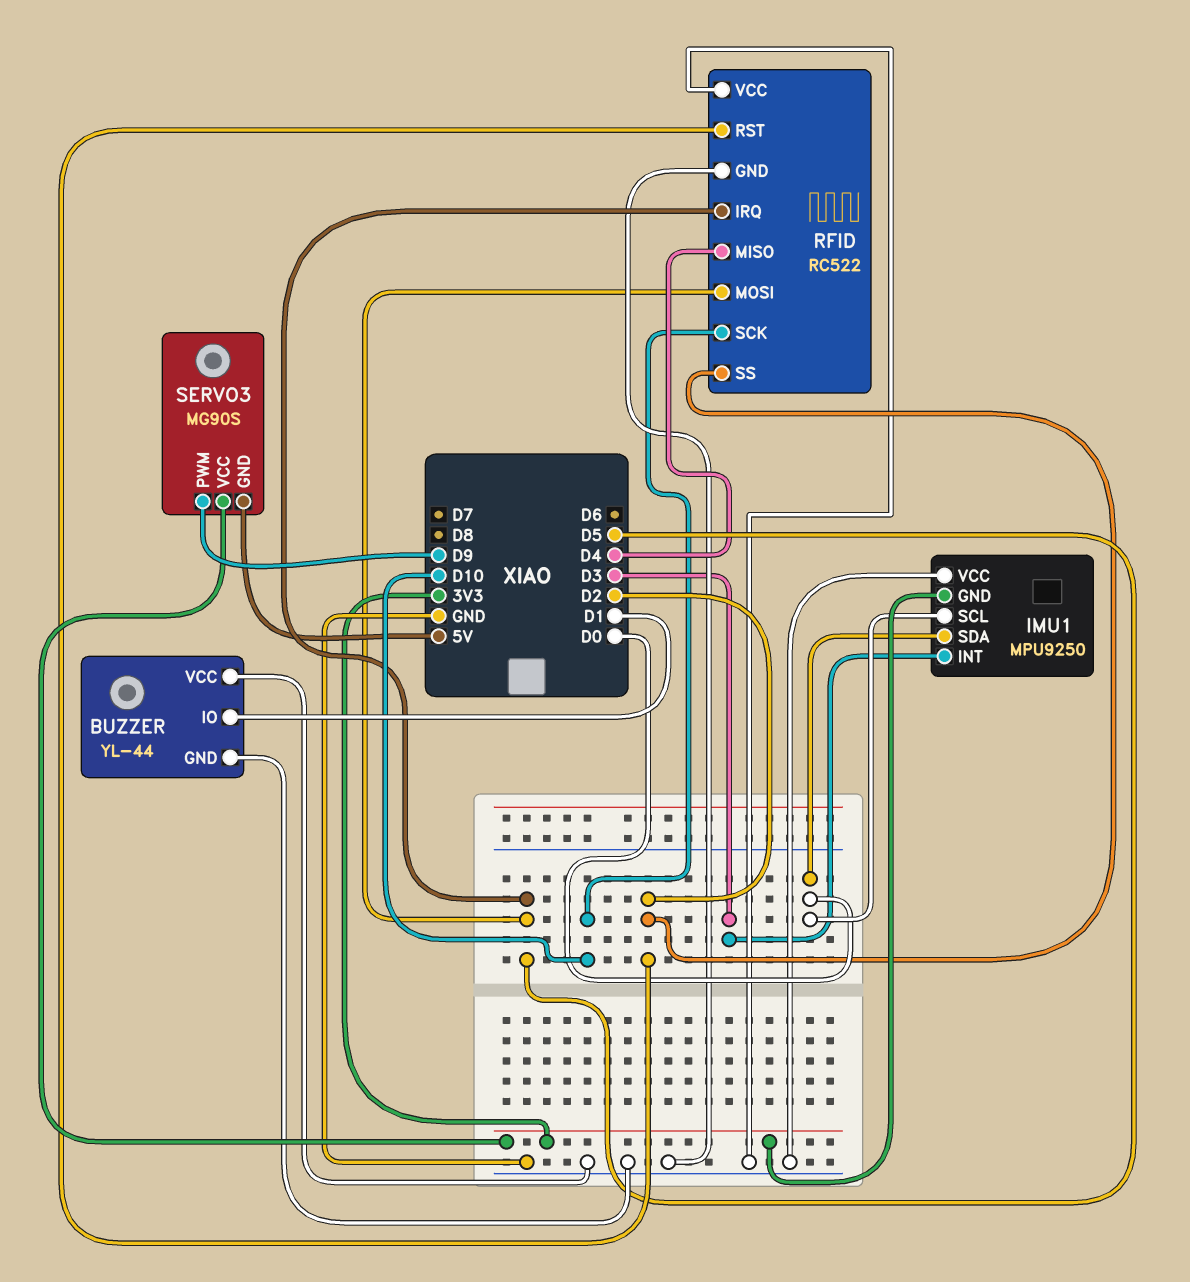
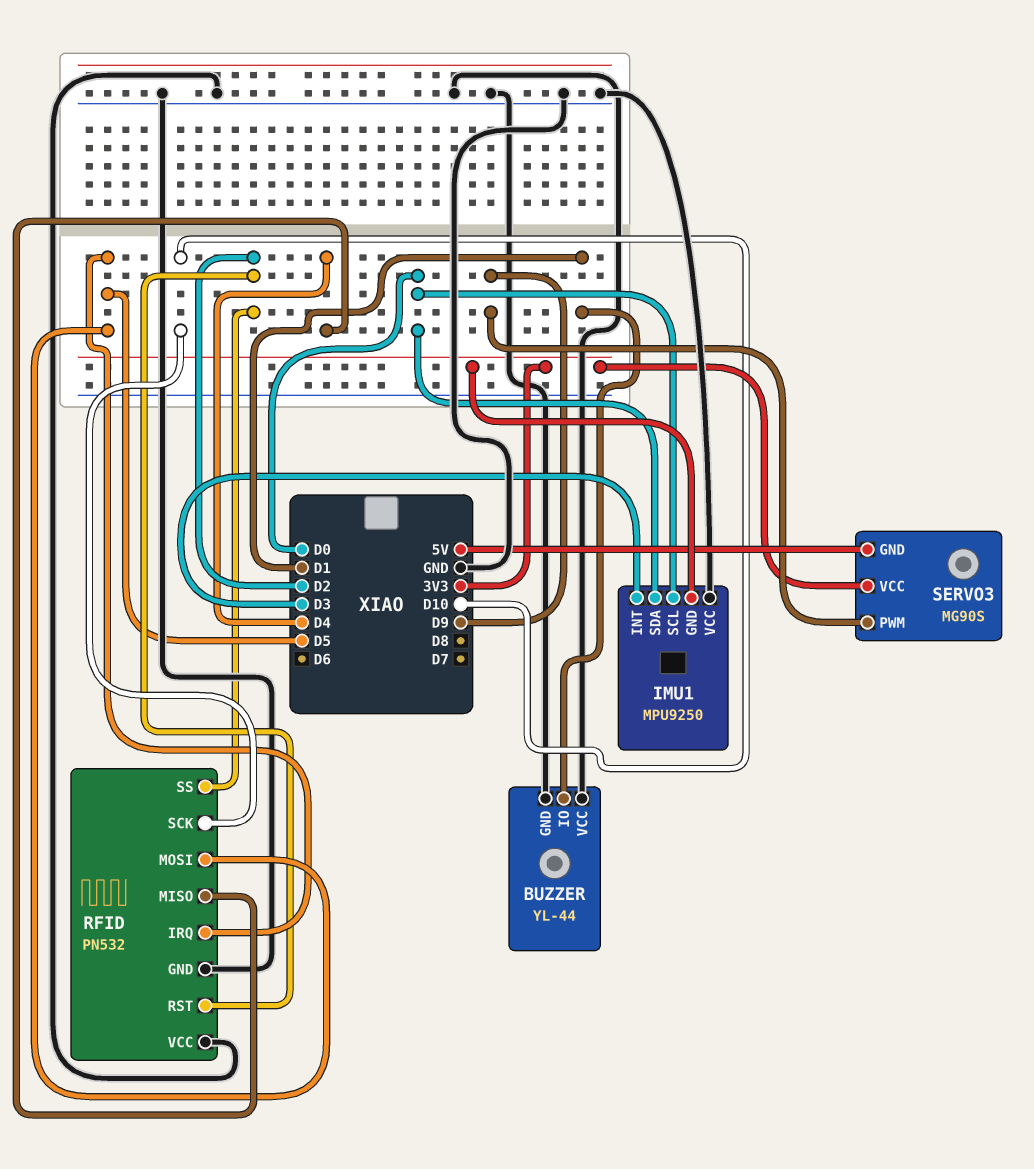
RFID: RC522 -> PN532

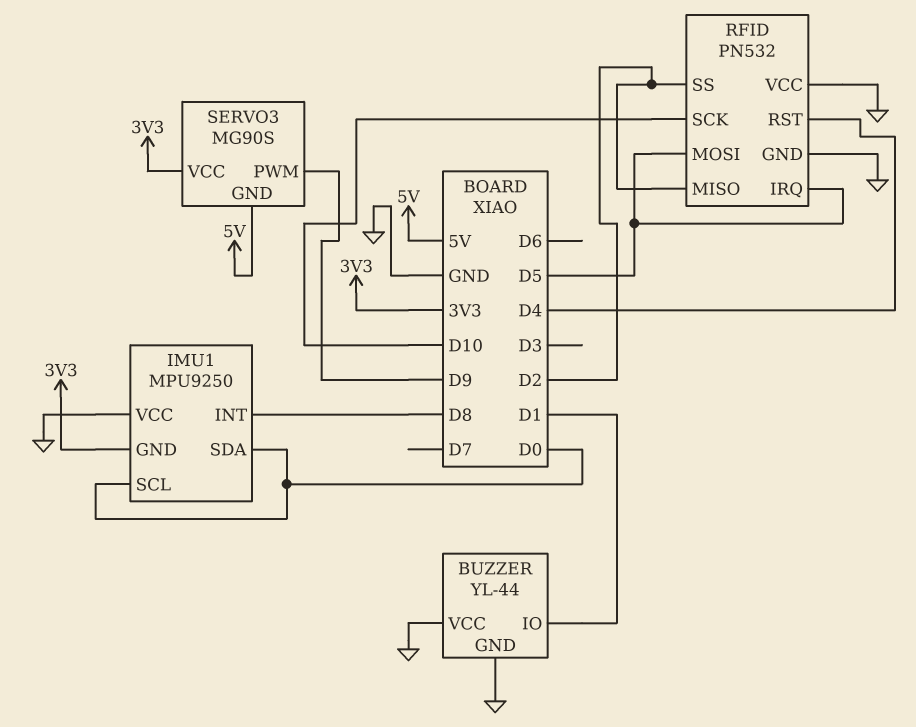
IMU1 pin INT: D3 -> D8
RFID pin MISO: D4 -> D2
RFID pin RST: D2 -> D4

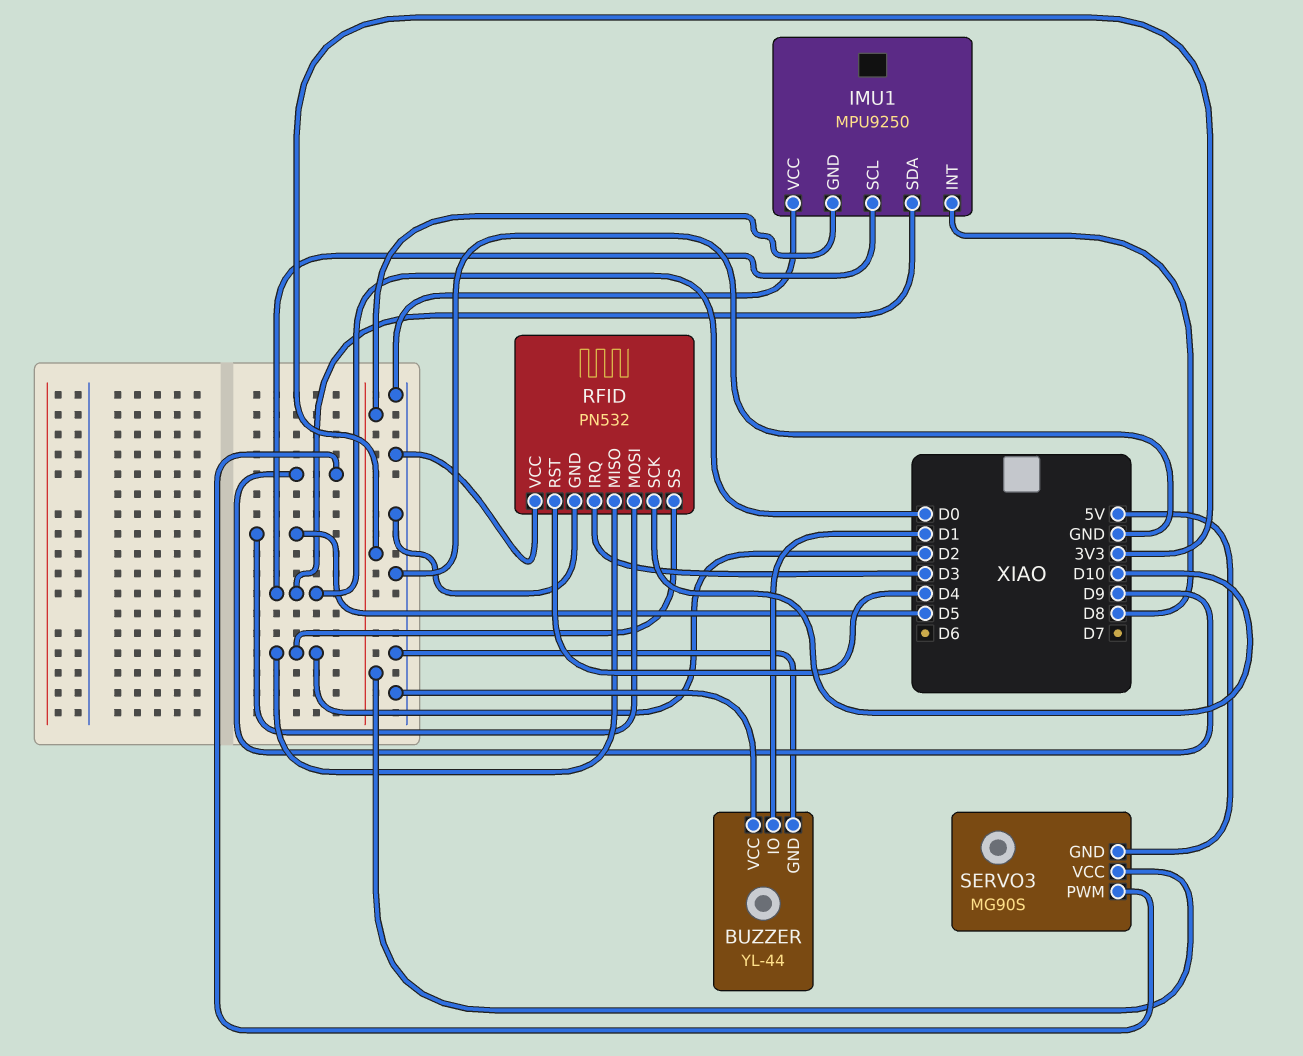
RFID pin IRQ: D5 -> D3

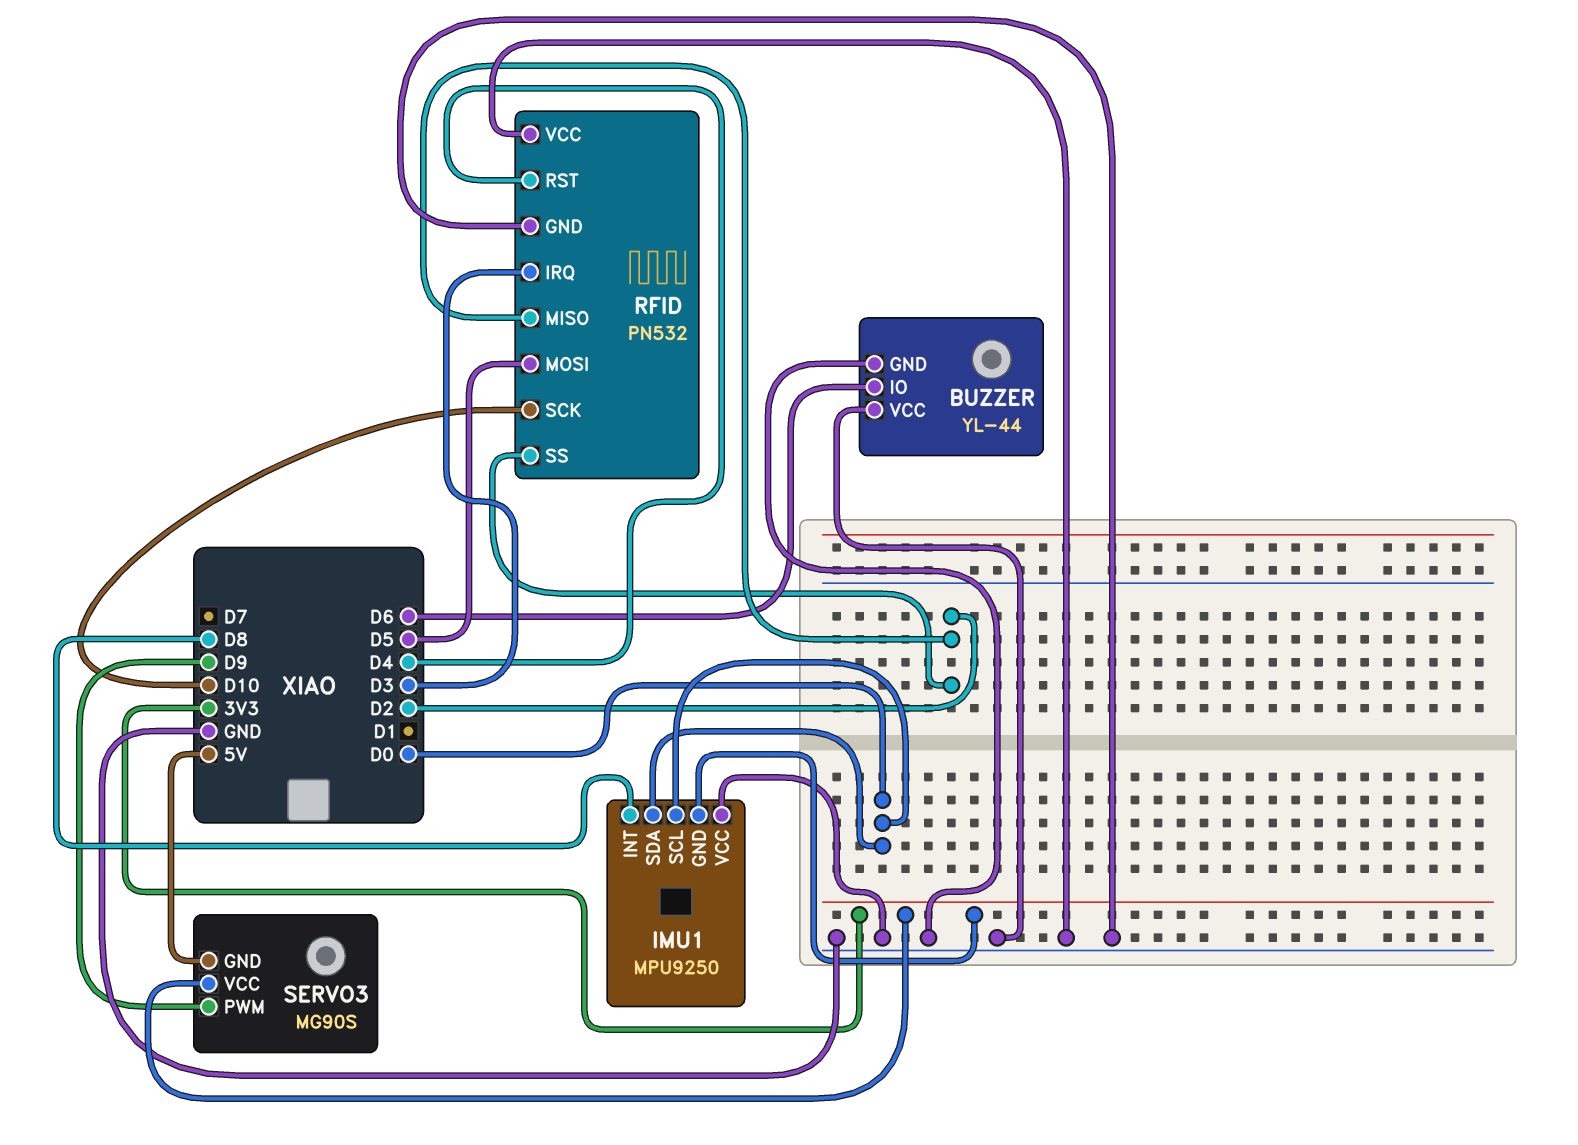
BUZZER pin IO: D1 -> D6

